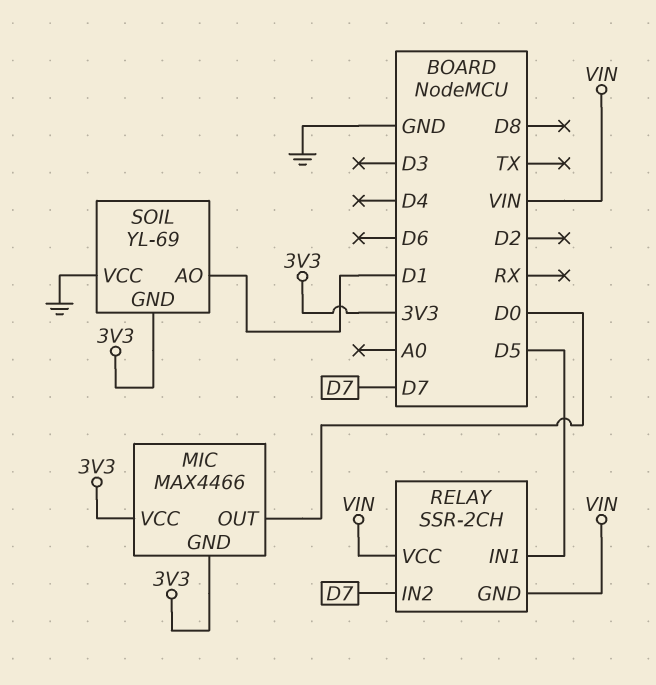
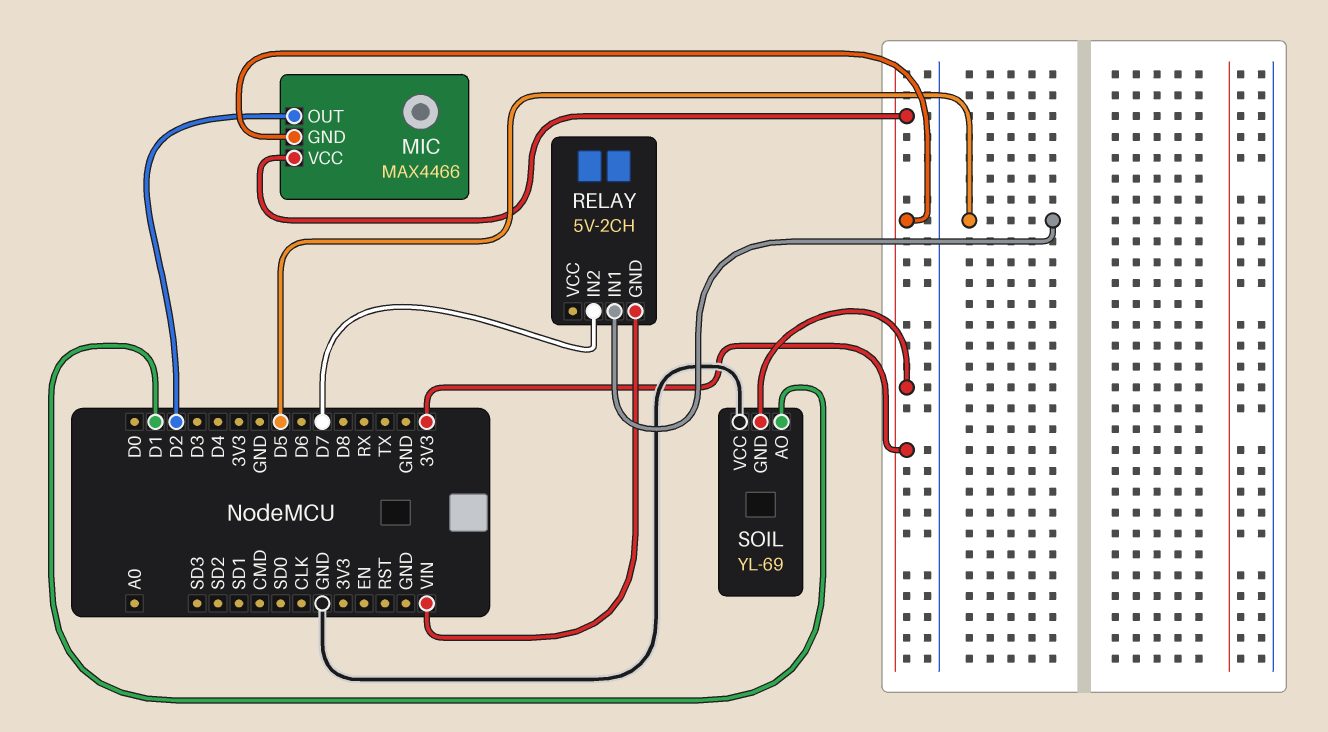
MIC pin OUT: D0 -> D2
RELAY: SSR-2CH -> 5V-2CH
RELAY pin VCC: VIN -> none

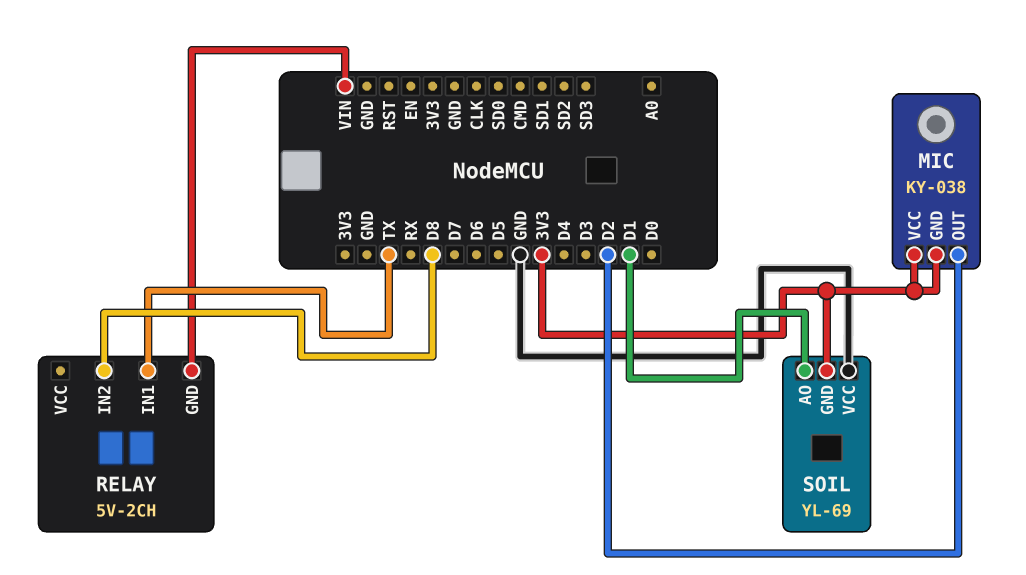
MIC: MAX4466 -> KY-038
RELAY pin IN1: D5 -> TX
RELAY pin IN2: D7 -> D8

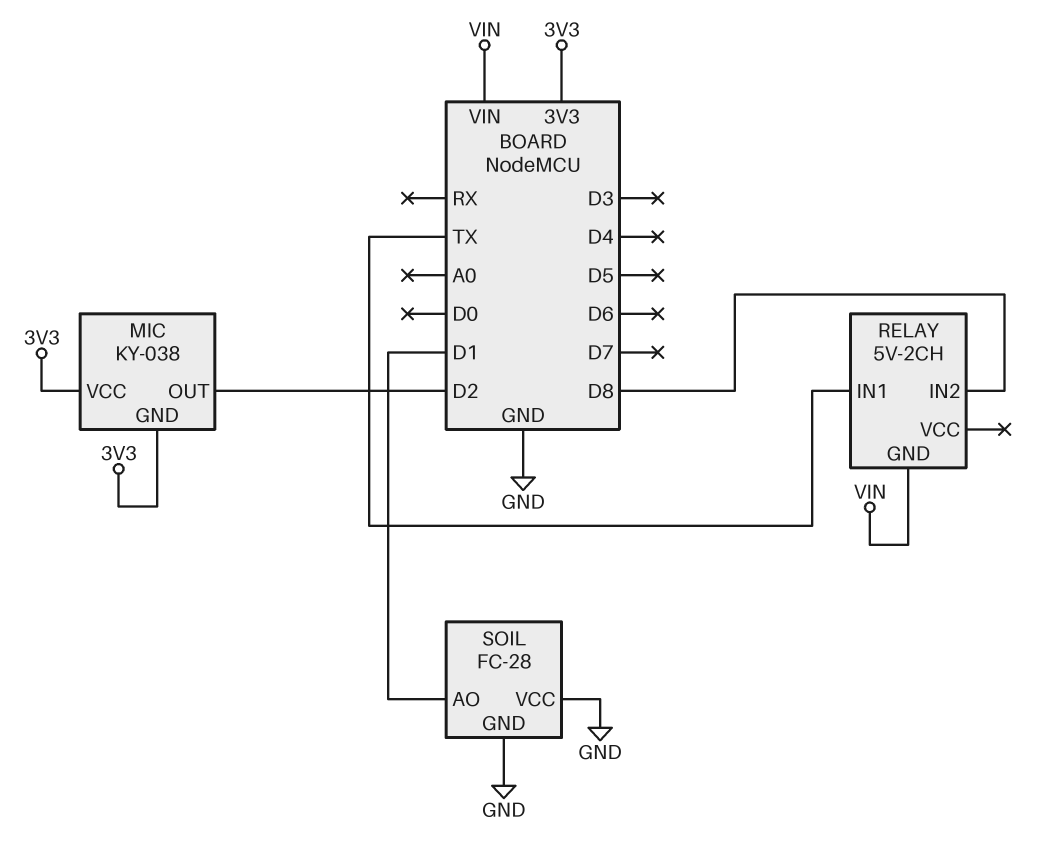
SOIL: YL-69 -> FC-28
SOIL pin GND: 3V3 -> GND

